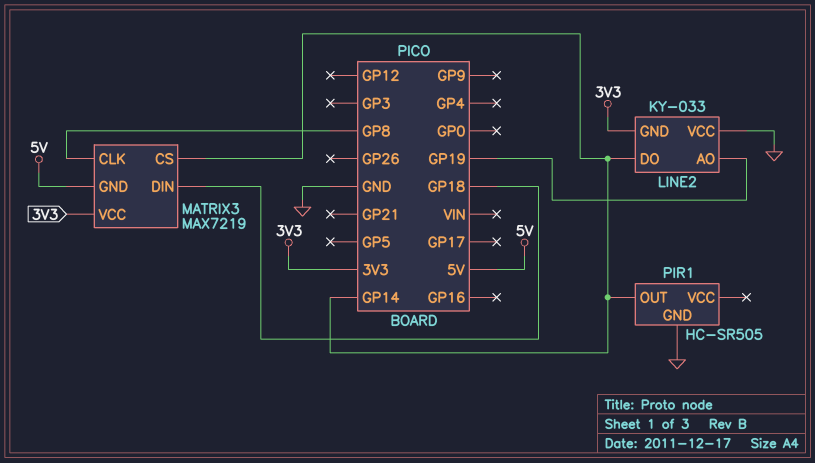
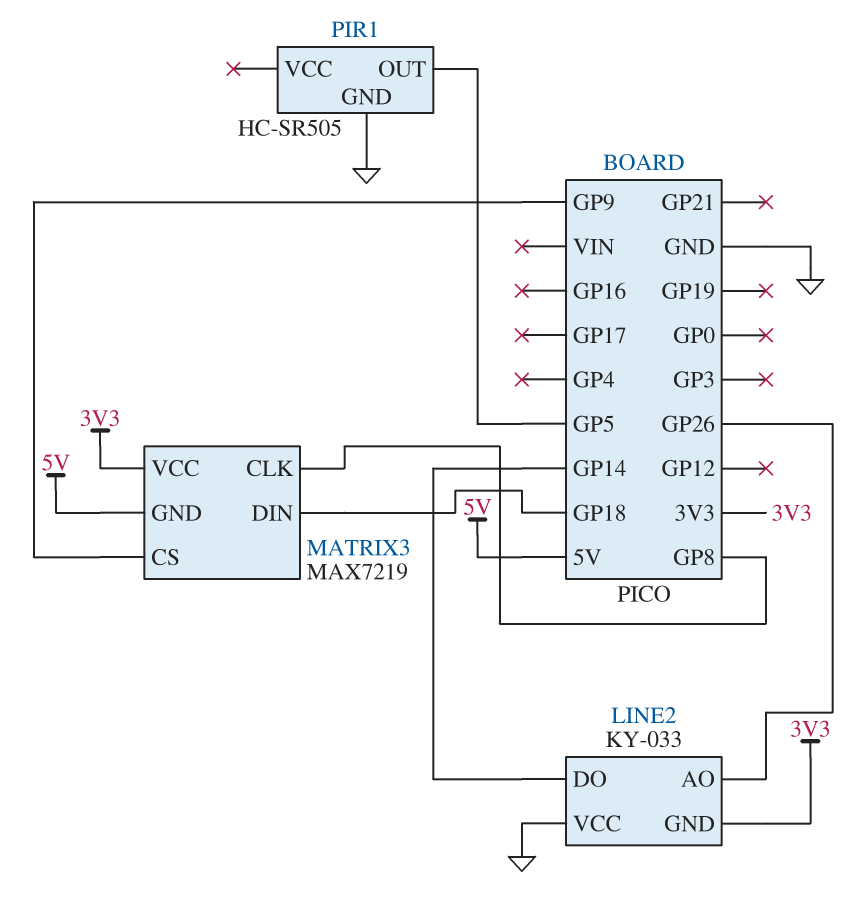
LINE2 pin AO: GP19 -> GP26
MATRIX3 pin CS: GP14 -> GP9
PIR1 pin OUT: GP14 -> GP5

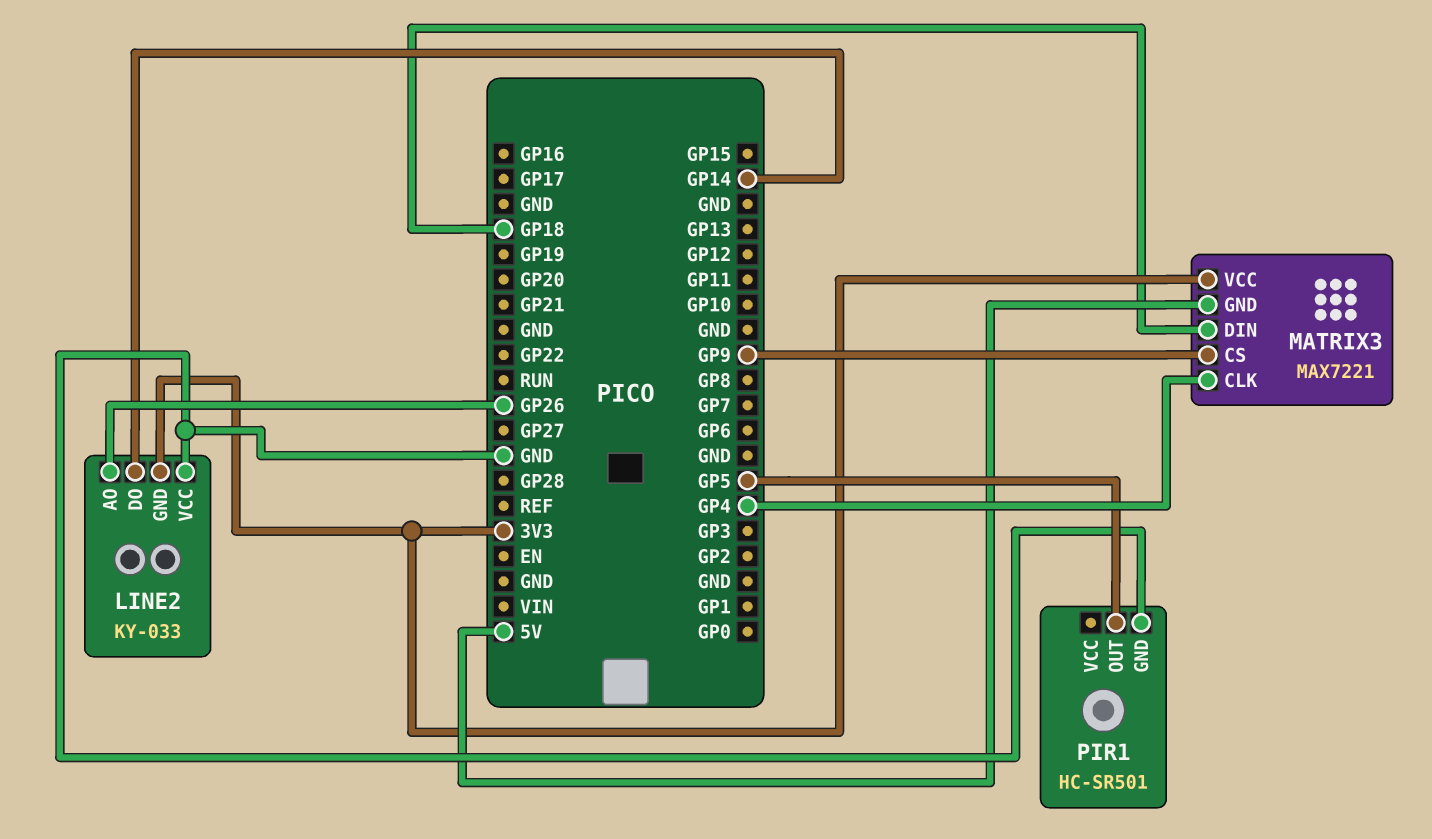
MATRIX3: MAX7219 -> MAX7221
MATRIX3 pin CLK: GP8 -> GP4
PIR1: HC-SR505 -> HC-SR501

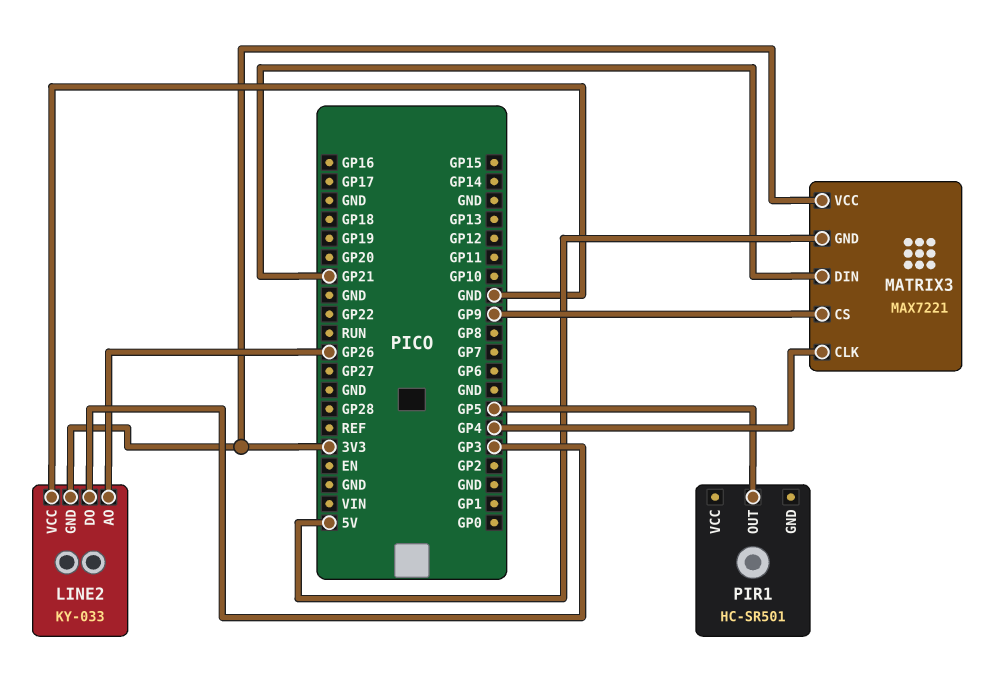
LINE2 pin DO: GP14 -> GP3
MATRIX3 pin DIN: GP18 -> GP21
PIR1 pin GND: GND -> none

